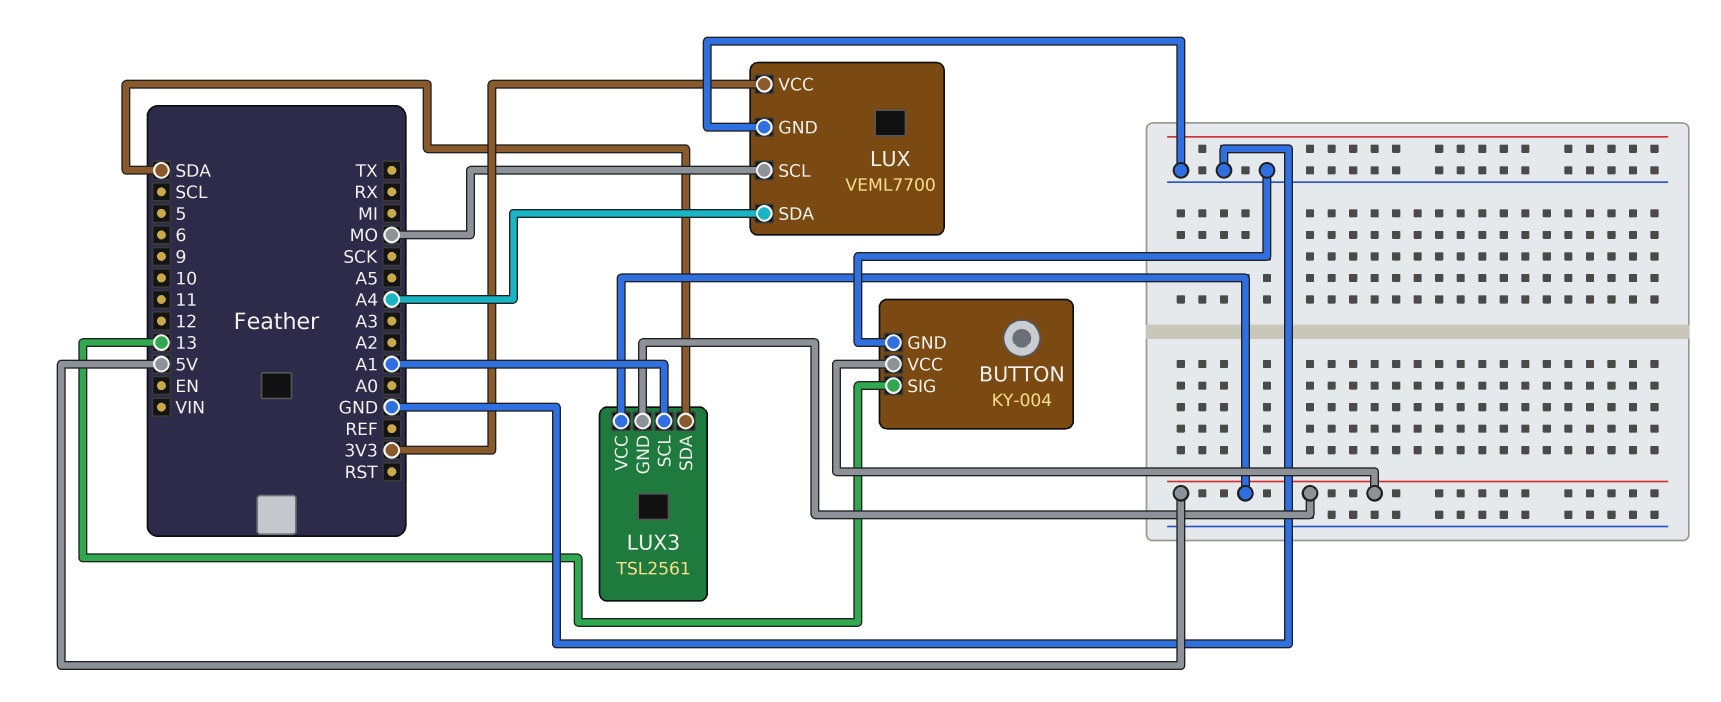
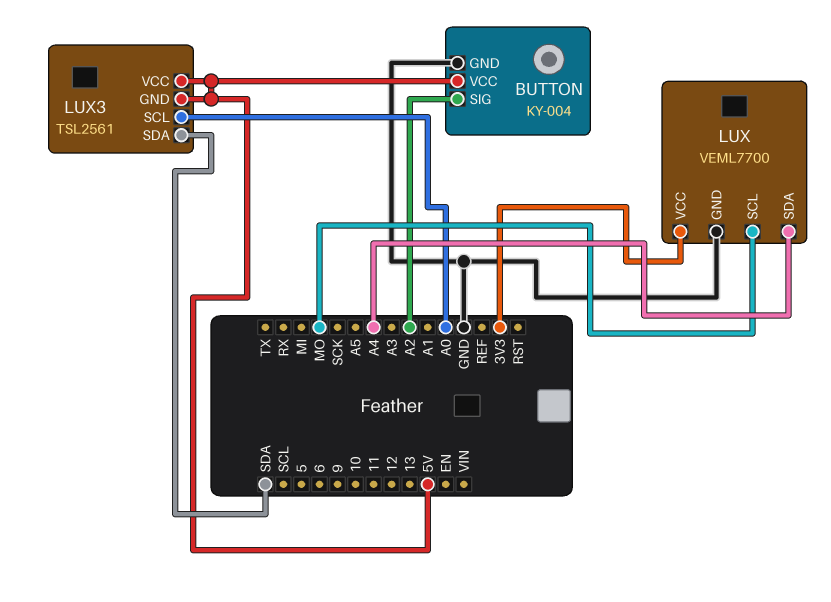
BUTTON pin SIG: 13 -> A2
LUX3 pin SCL: A1 -> A0

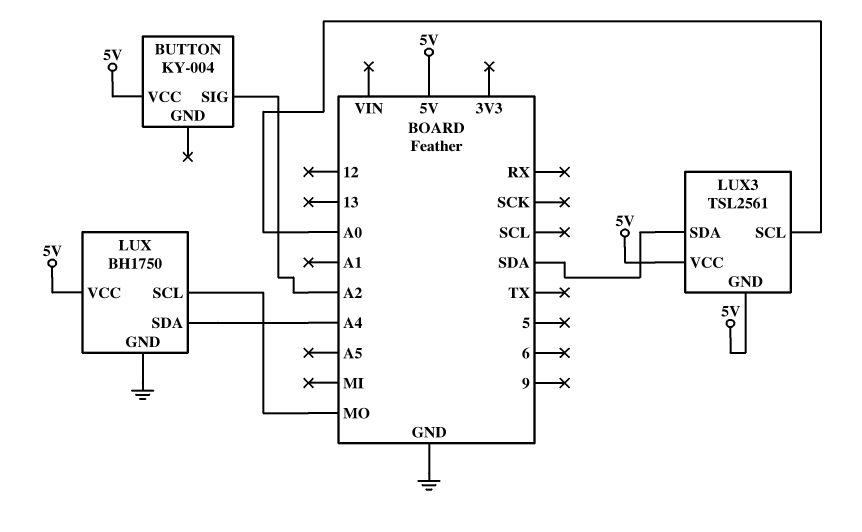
BUTTON pin GND: GND -> none
LUX: VEML7700 -> BH1750
LUX pin VCC: 3V3 -> 5V

